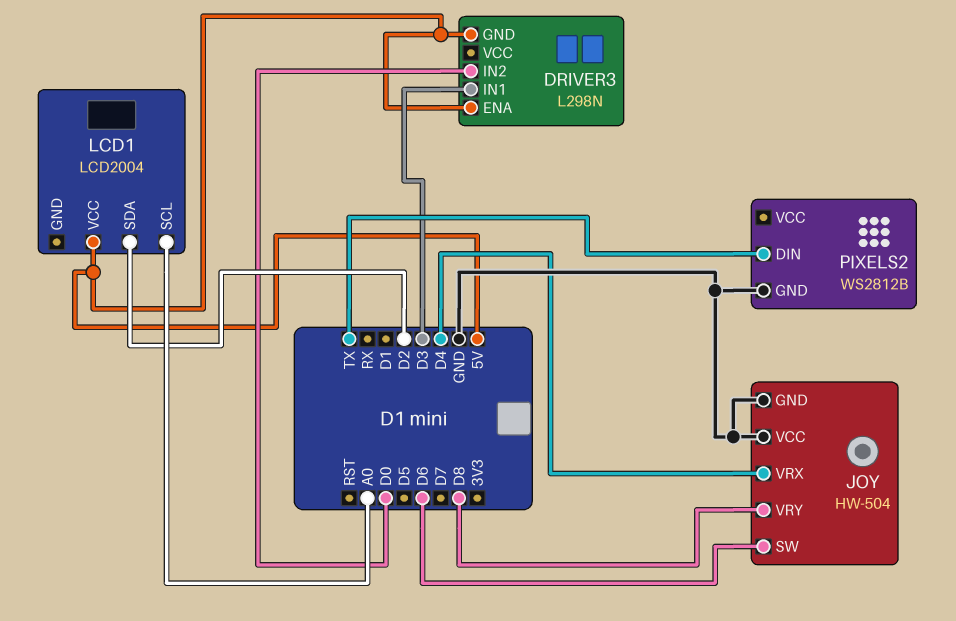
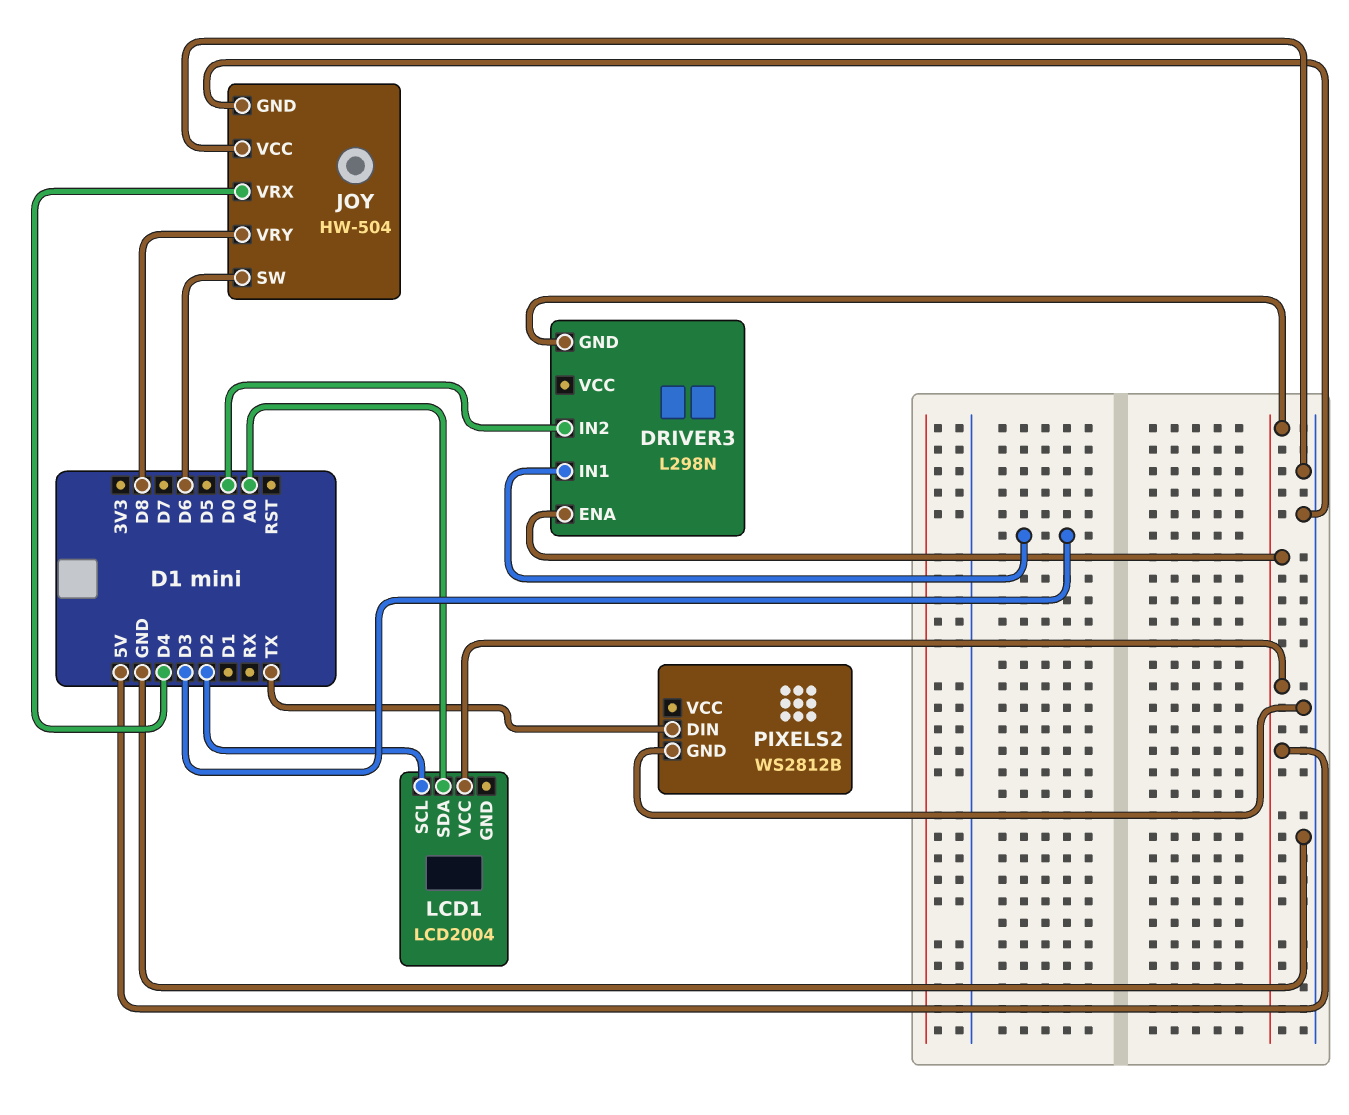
LCD1 pin SCL: A0 -> D2
LCD1 pin SDA: D2 -> A0

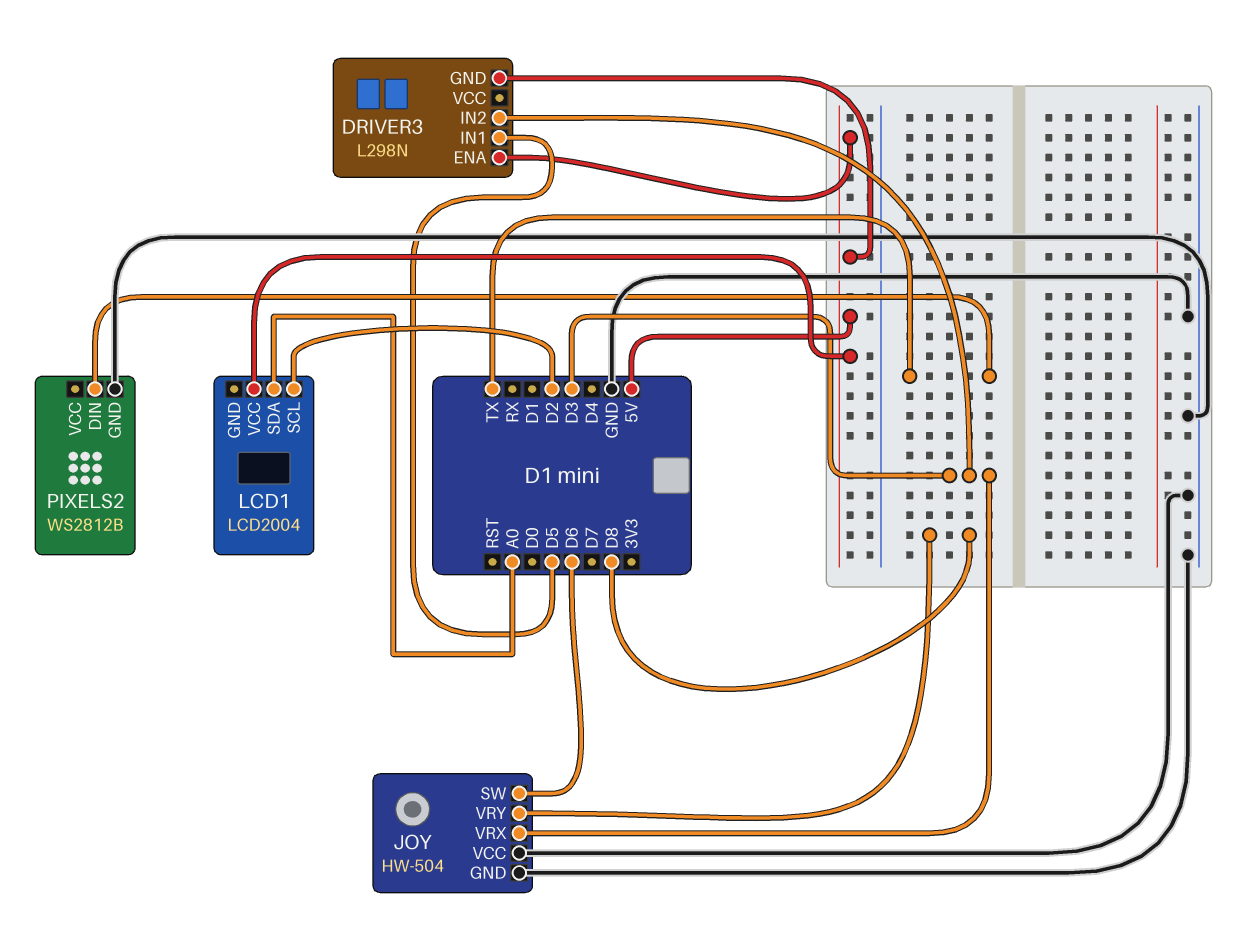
DRIVER3 pin IN1: D3 -> D5
DRIVER3 pin IN2: D0 -> D3
JOY pin VRX: D4 -> D3

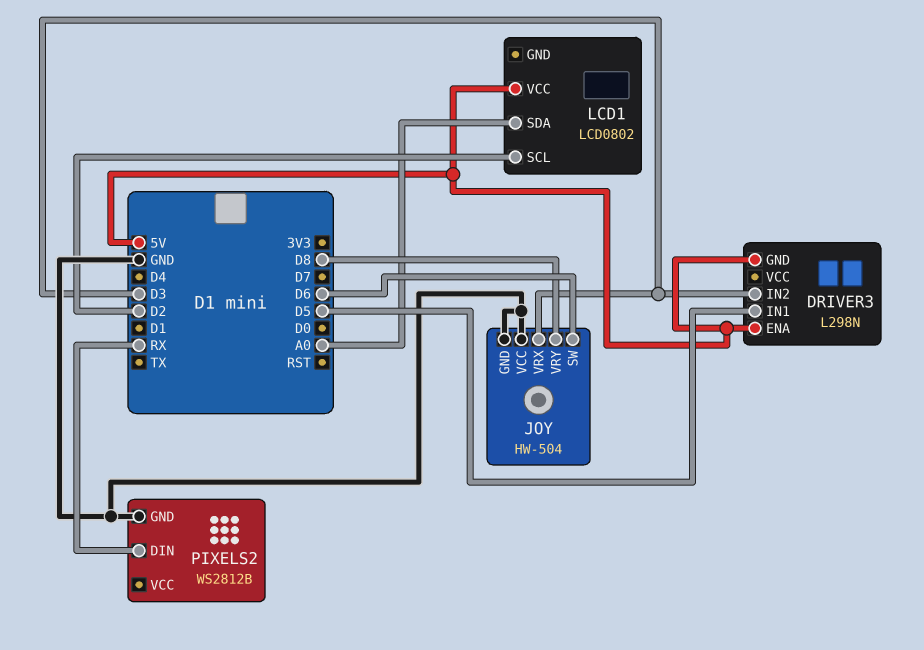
LCD1: LCD2004 -> LCD0802
PIXELS2 pin DIN: TX -> RX

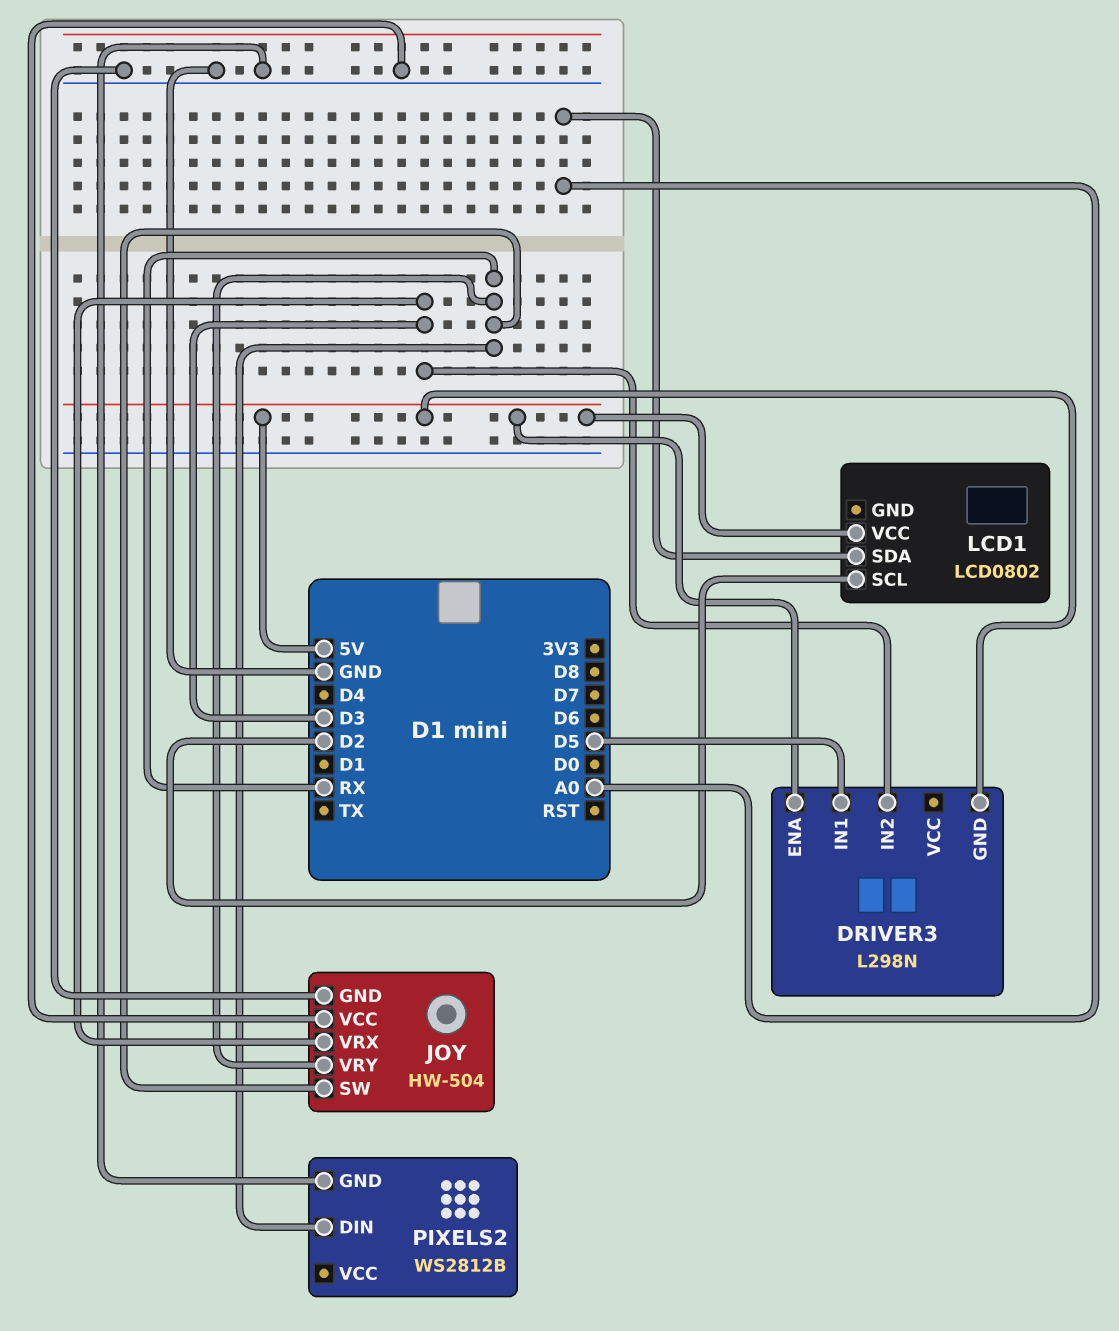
JOY pin SW: D6 -> RX
JOY pin VRY: D8 -> RX

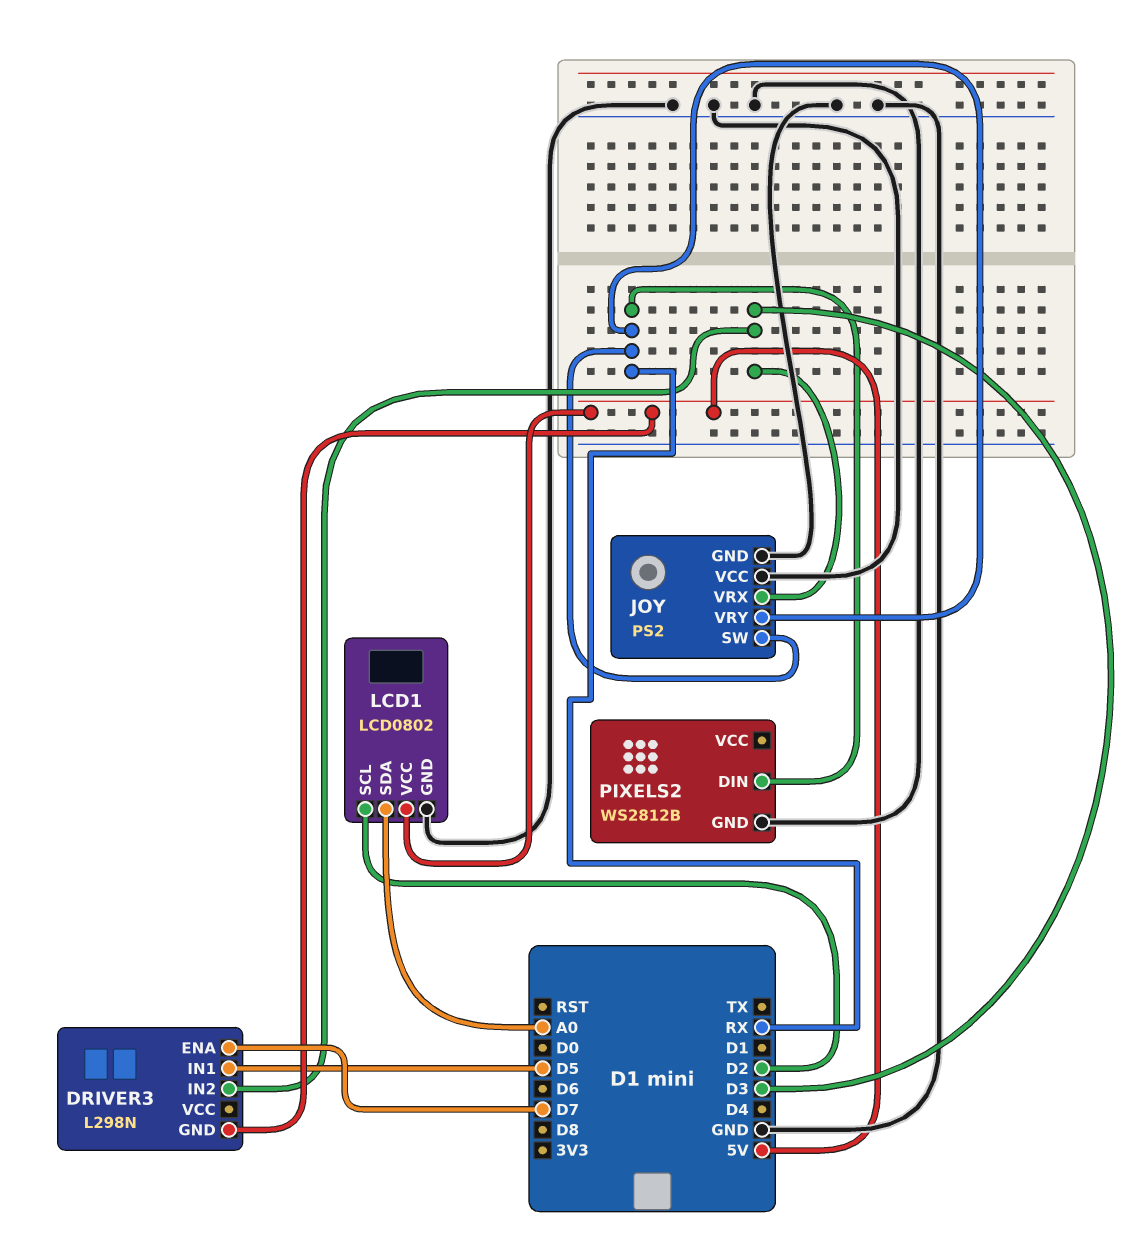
DRIVER3 pin ENA: 5V -> D7
JOY: HW-504 -> PS2
LCD1 pin GND: none -> GND

